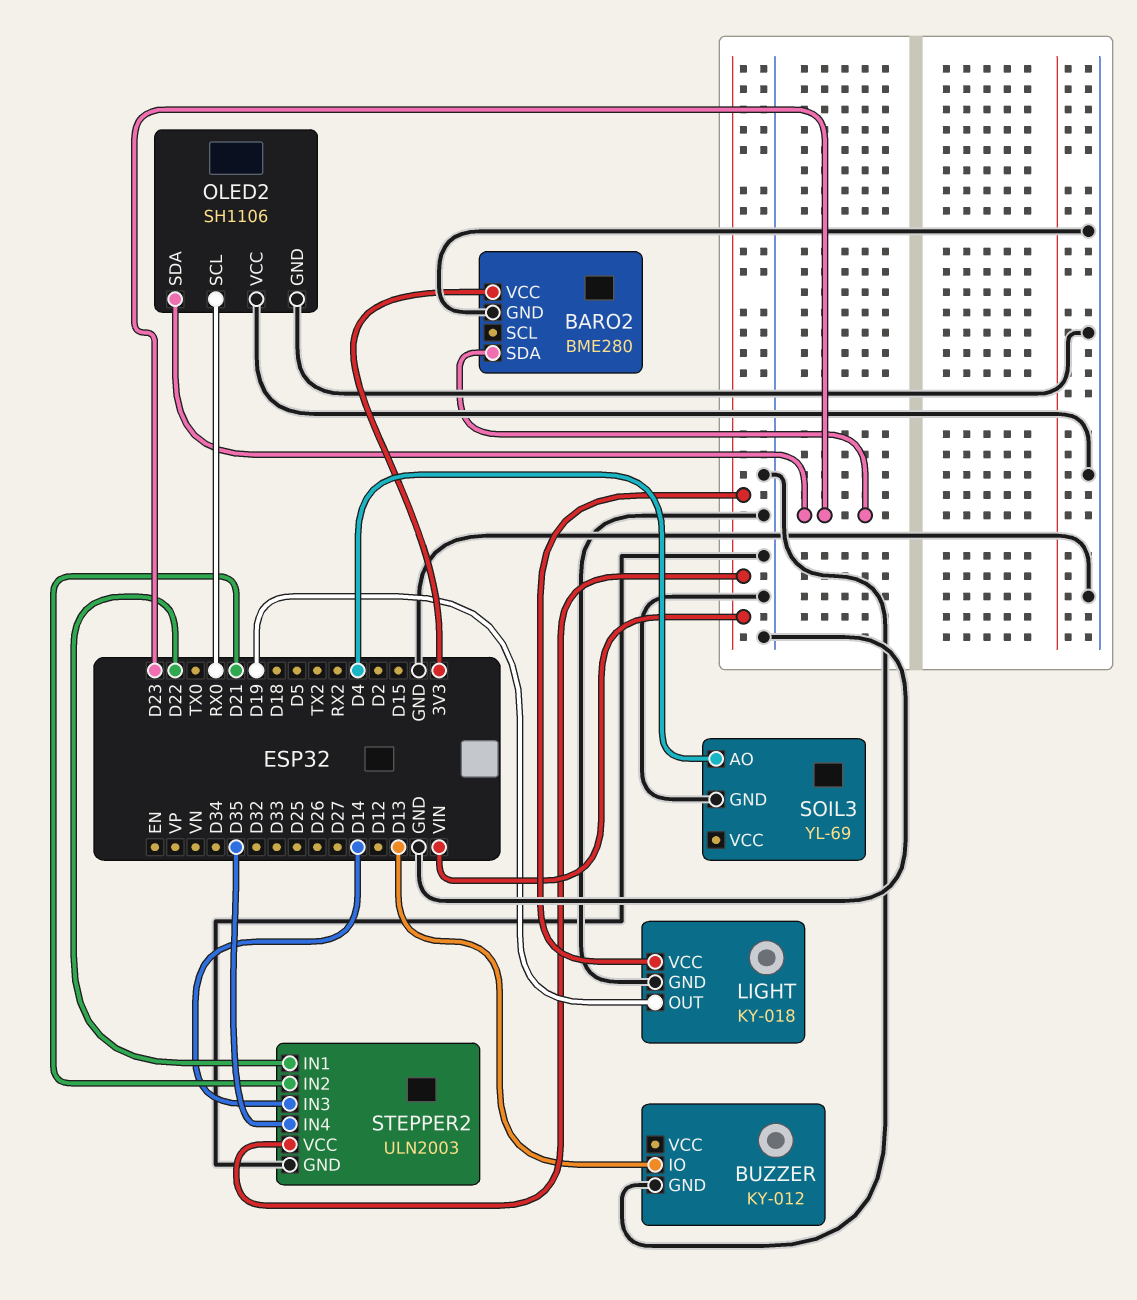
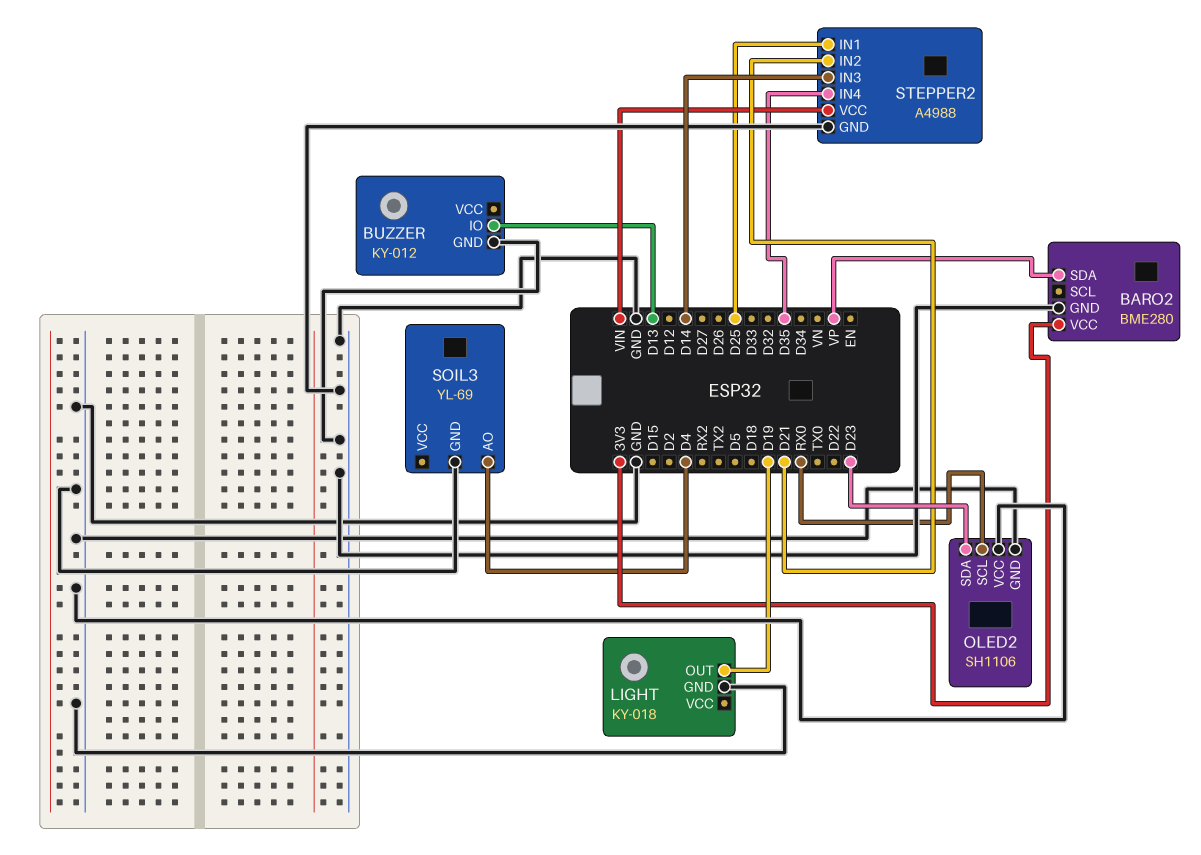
BARO2 pin SDA: D23 -> VP
LIGHT pin VCC: VIN -> none
STEPPER2: ULN2003 -> A4988
STEPPER2 pin IN1: D22 -> D25

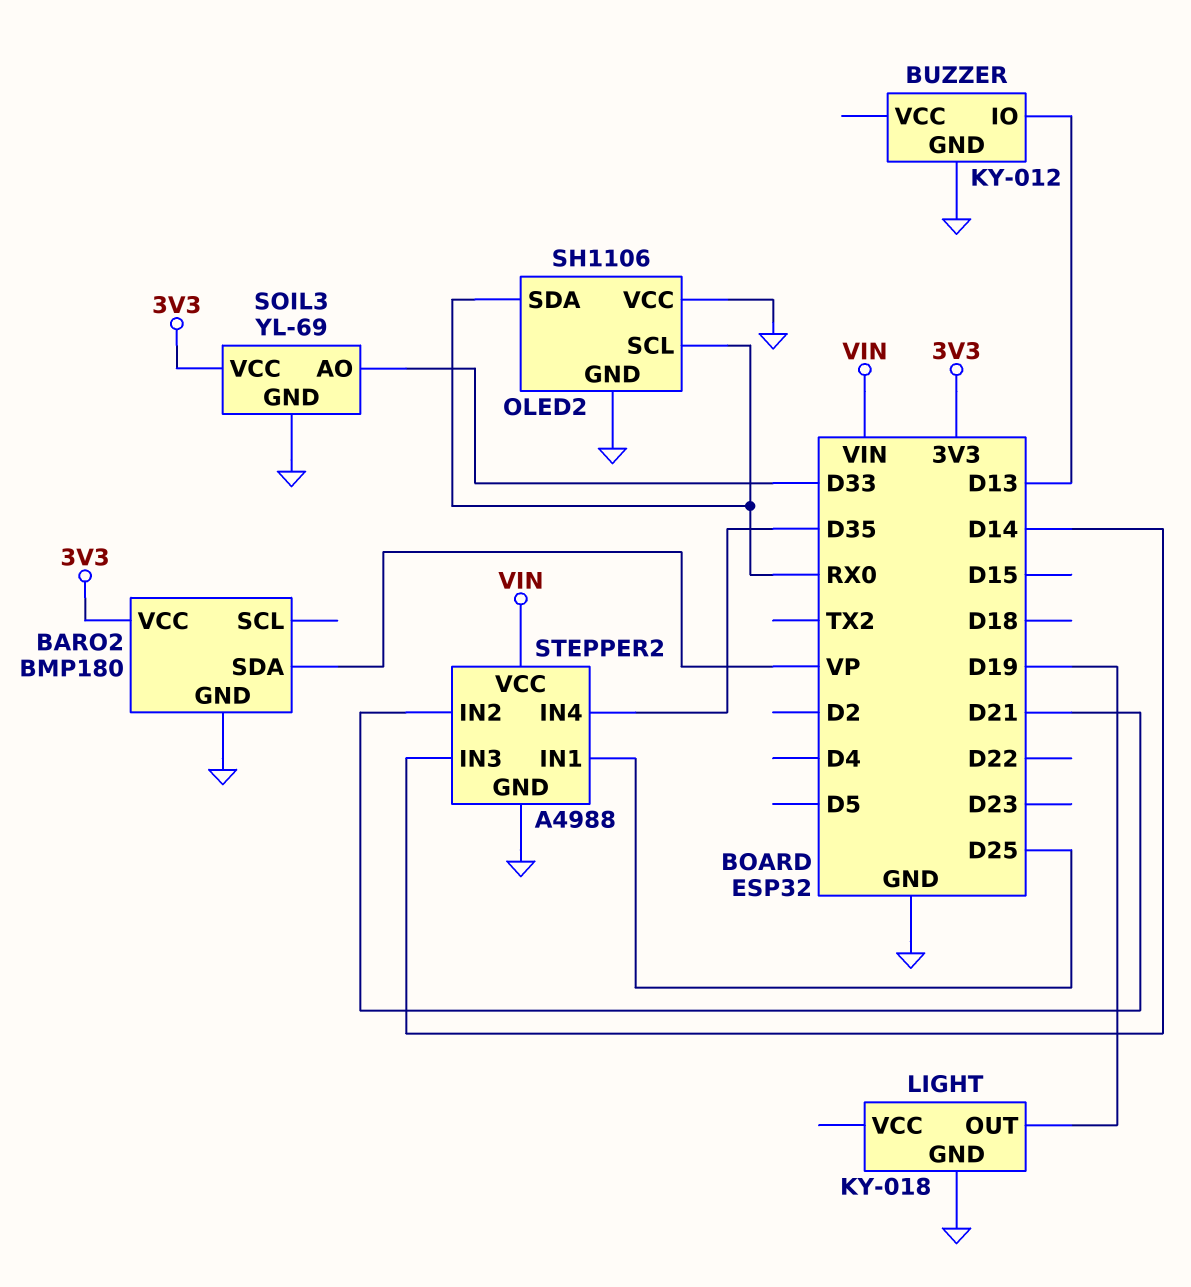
BARO2: BME280 -> BMP180
OLED2 pin SDA: D23 -> RX0
SOIL3 pin AO: D4 -> D33
SOIL3 pin VCC: none -> 3V3

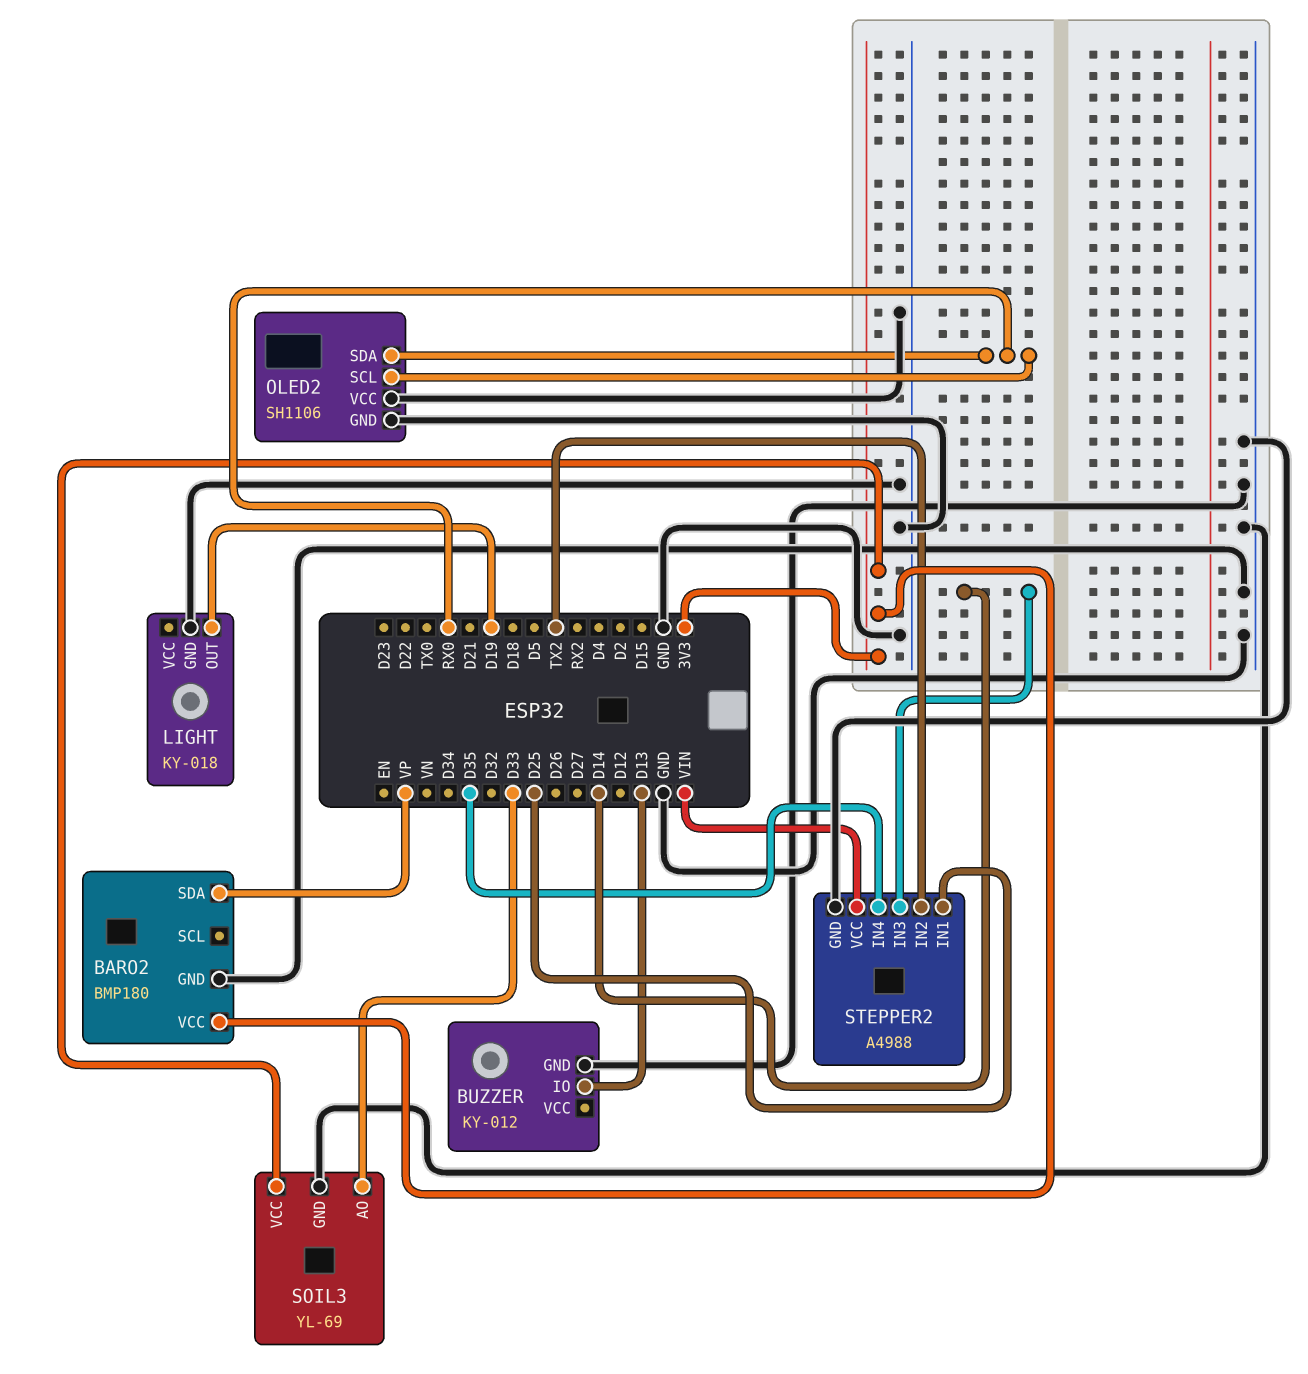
STEPPER2 pin IN2: D21 -> TX2

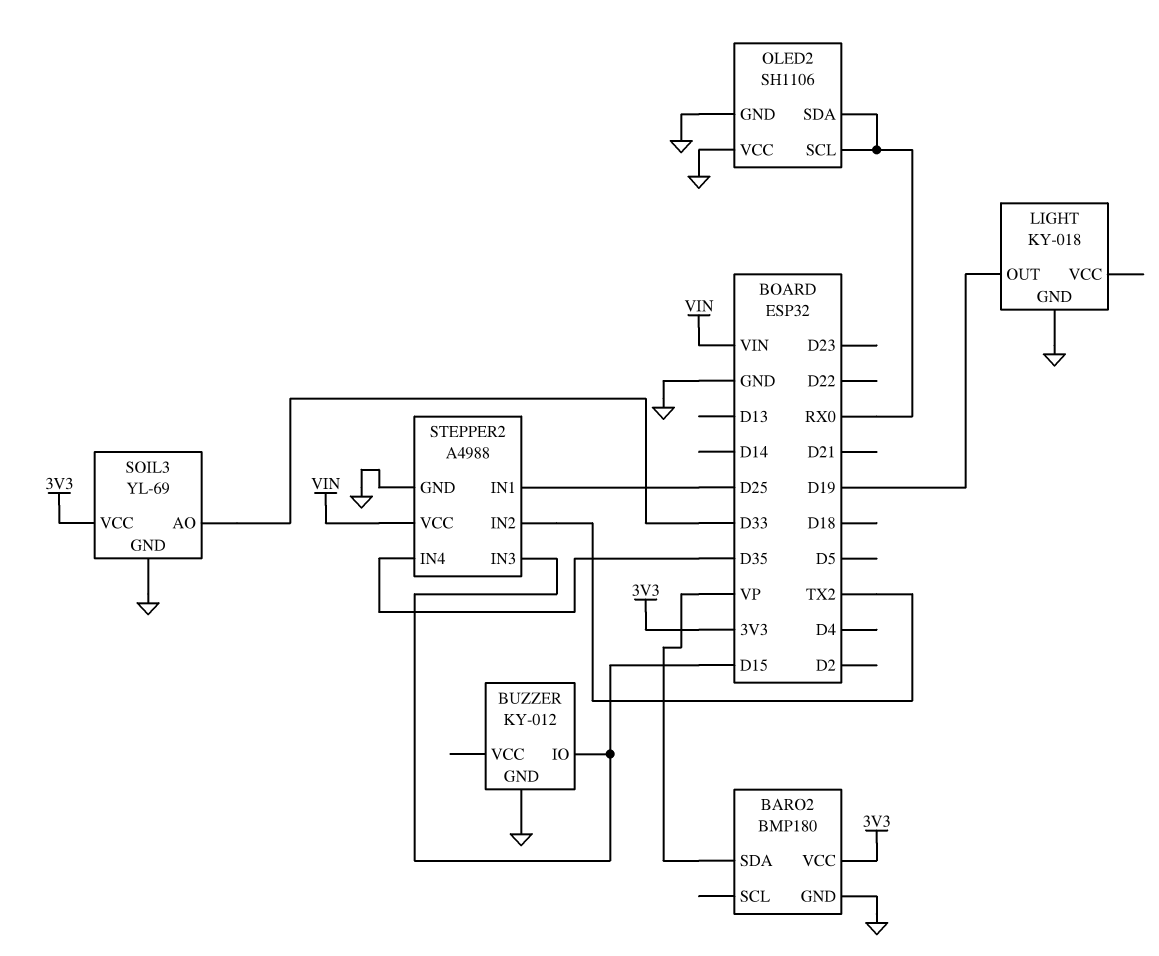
BUZZER pin IO: D13 -> D15
STEPPER2 pin IN3: D14 -> D15

